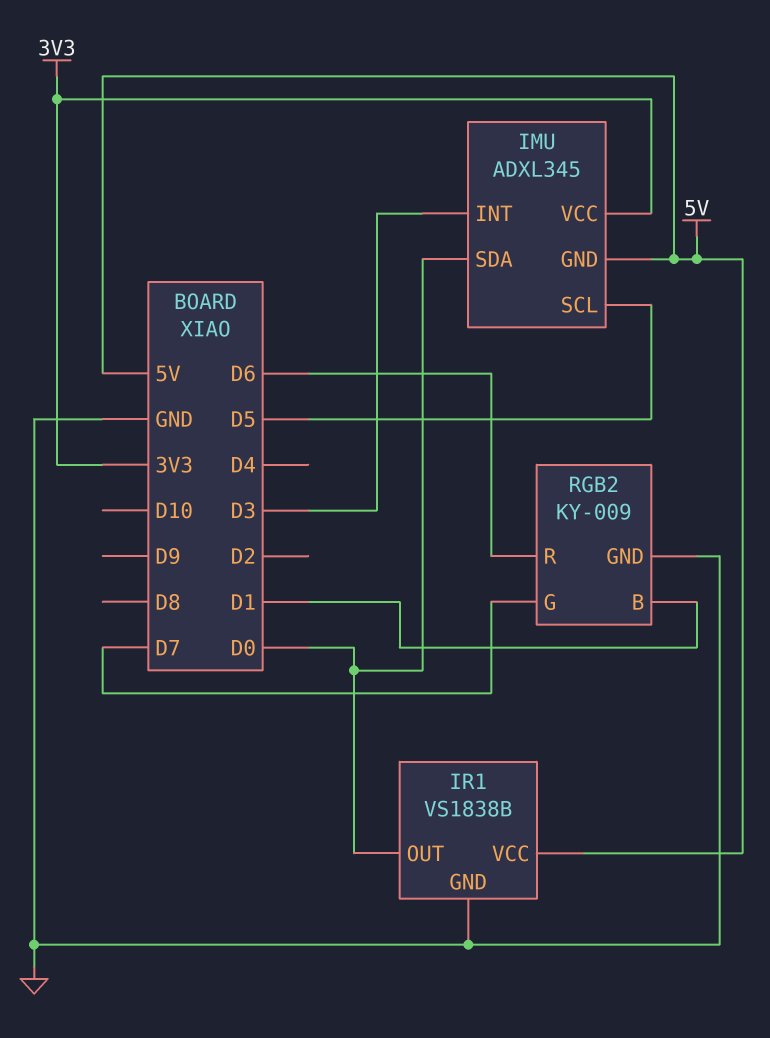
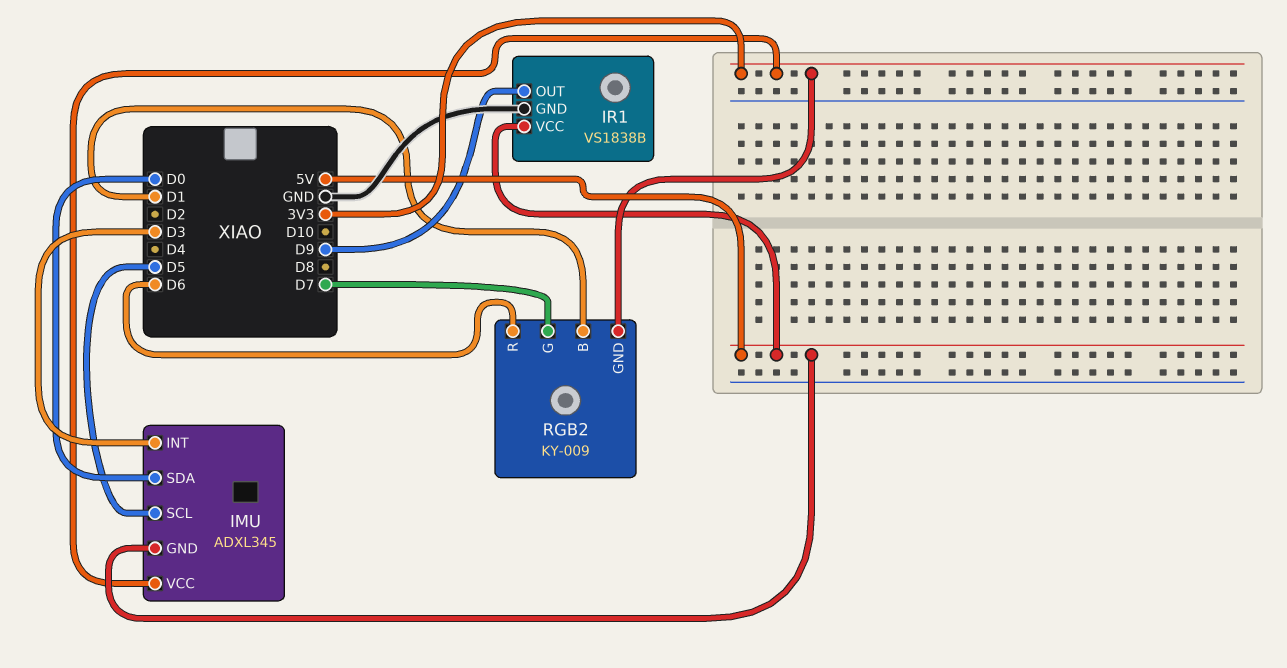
IR1 pin OUT: D0 -> D9
RGB2 pin GND: GND -> 3V3

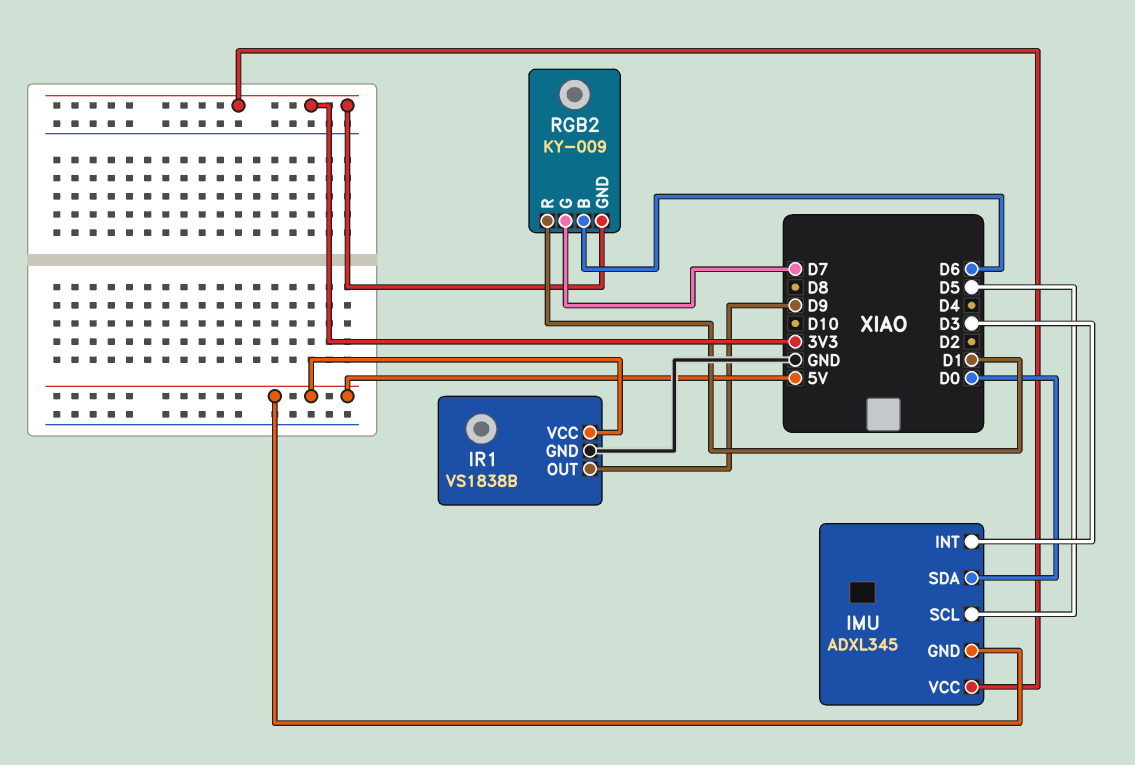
RGB2 pin B: D1 -> D6
RGB2 pin R: D6 -> D1

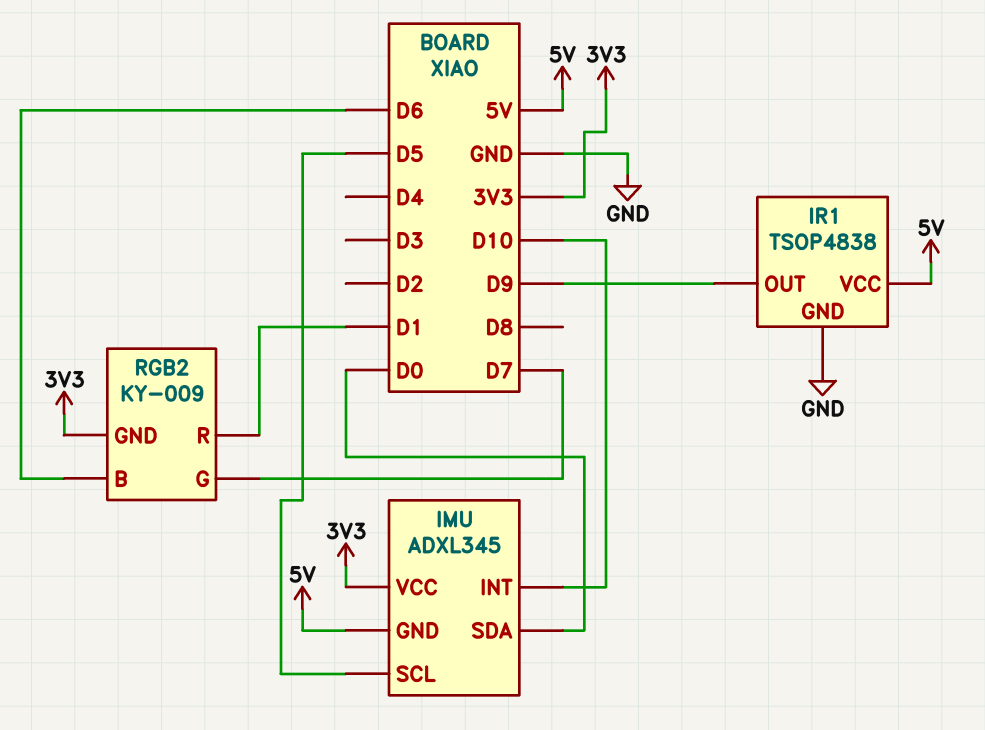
IMU pin INT: D3 -> D10
IR1: VS1838B -> TSOP4838

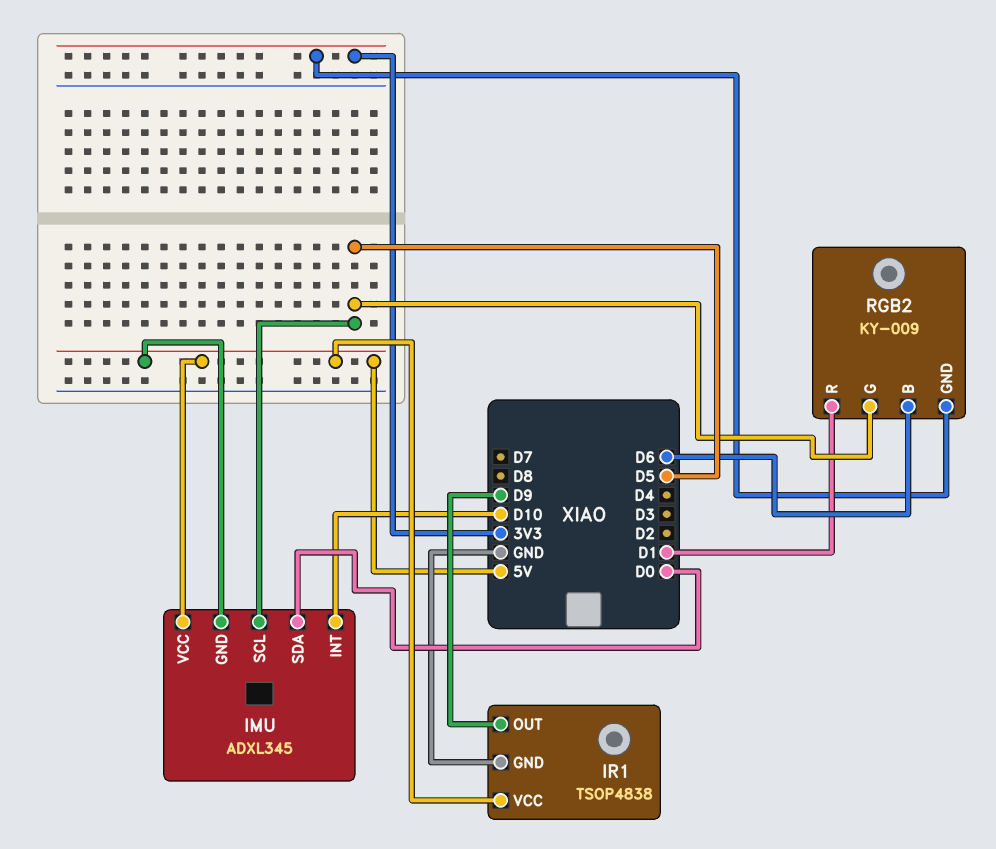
IMU pin VCC: 3V3 -> 5V
RGB2 pin G: D7 -> D5

